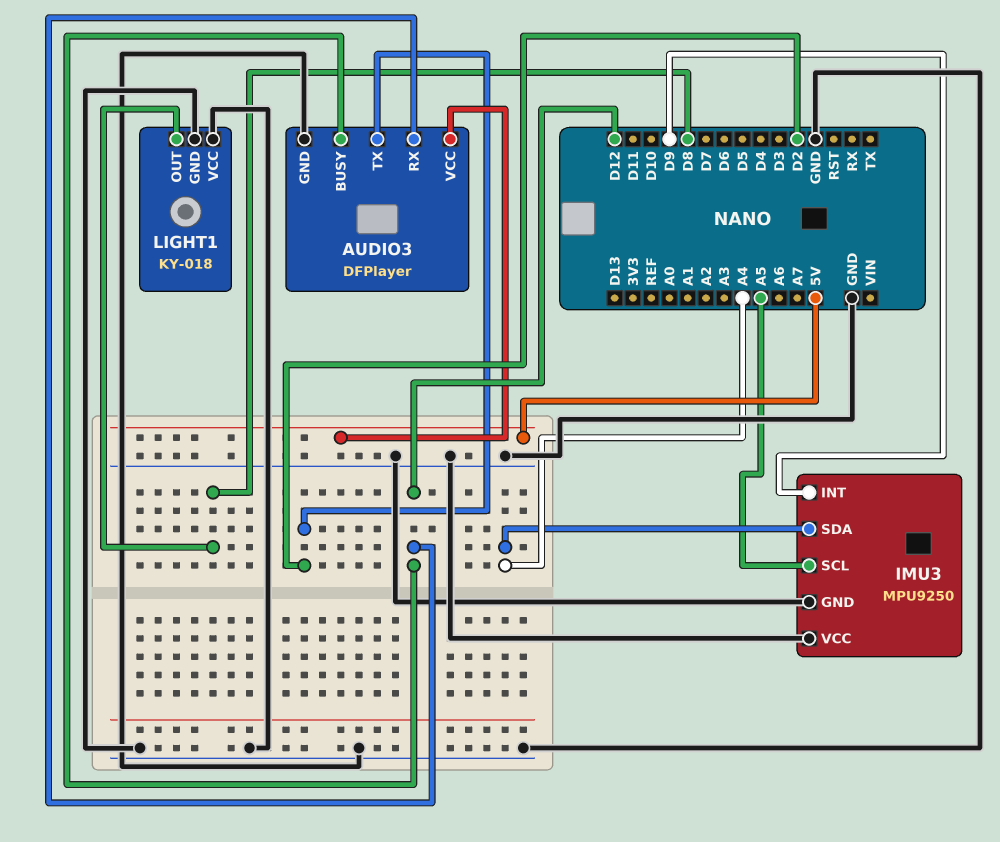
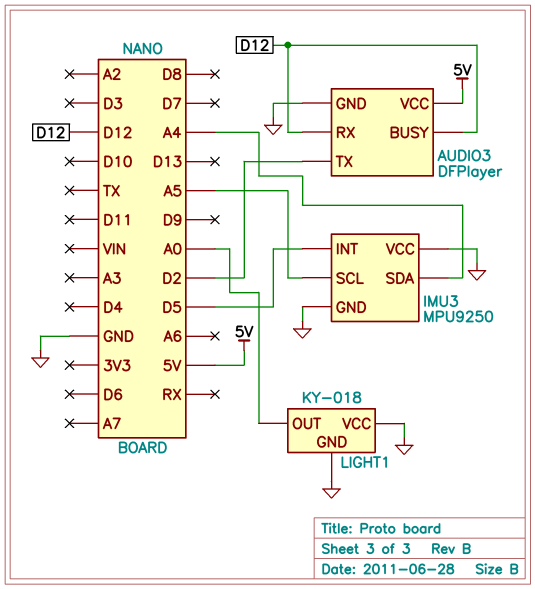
IMU3 pin INT: D9 -> D5
LIGHT1 pin OUT: D8 -> A0

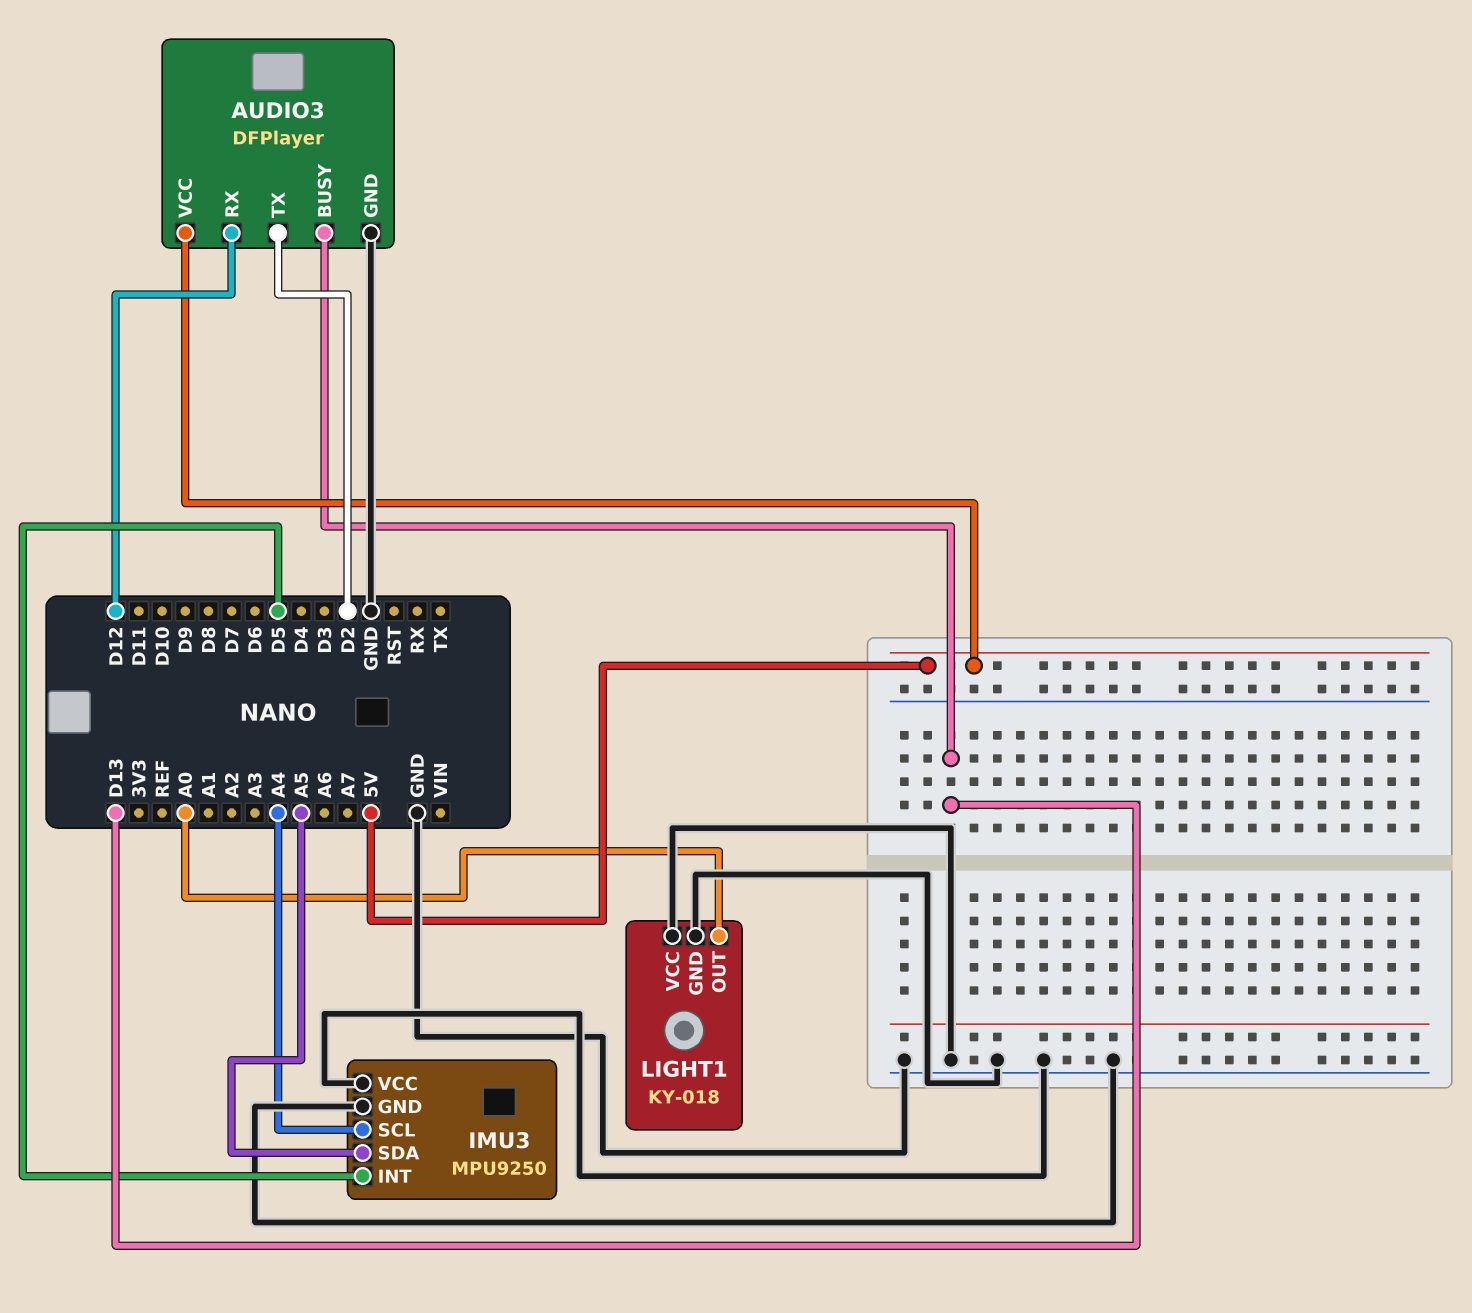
AUDIO3 pin BUSY: D12 -> D13
IMU3 pin SCL: A5 -> A4
IMU3 pin SDA: A4 -> A5

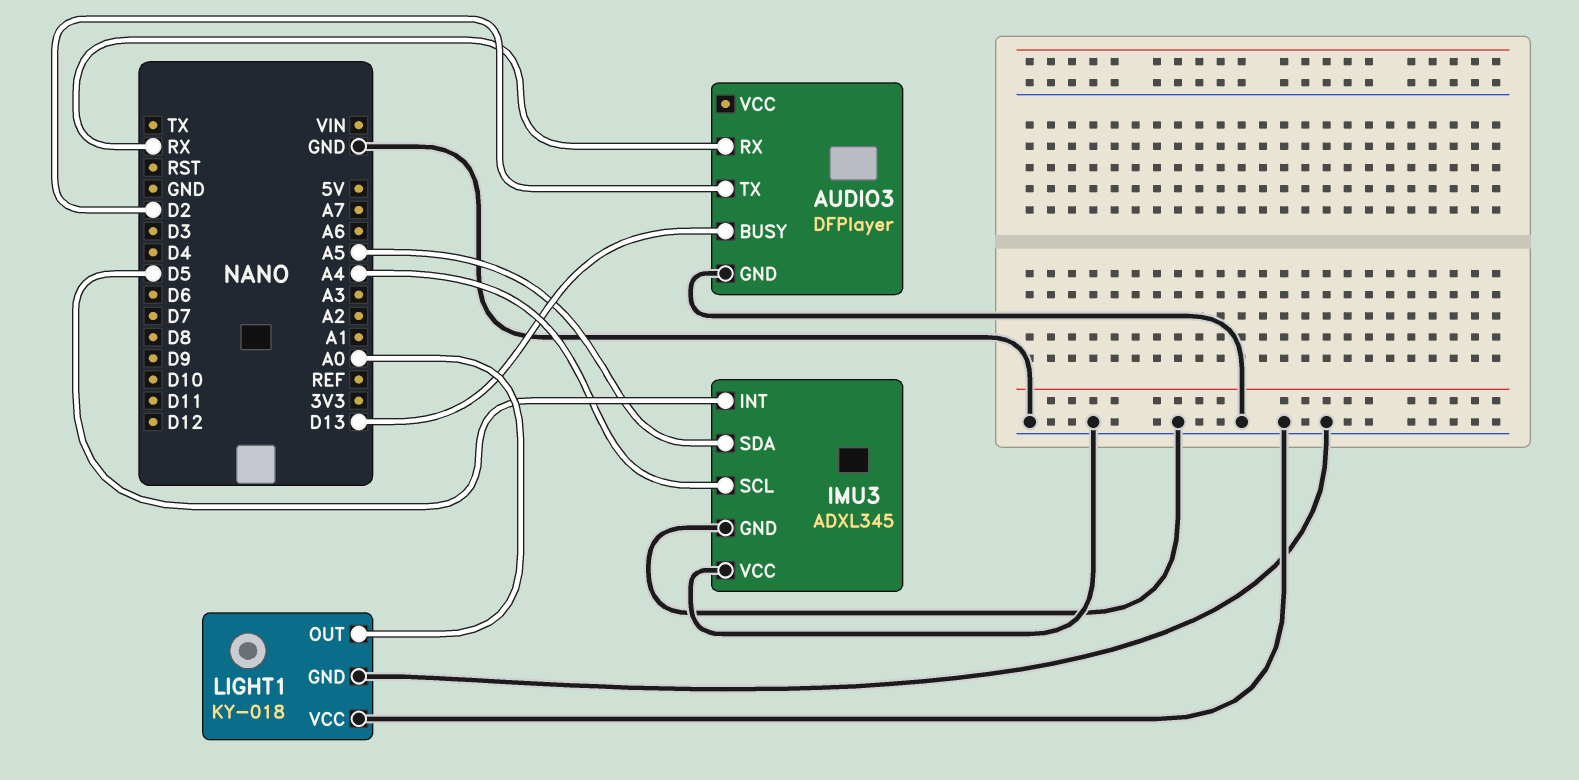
AUDIO3 pin RX: D12 -> RX
AUDIO3 pin VCC: 5V -> none
IMU3: MPU9250 -> ADXL345

